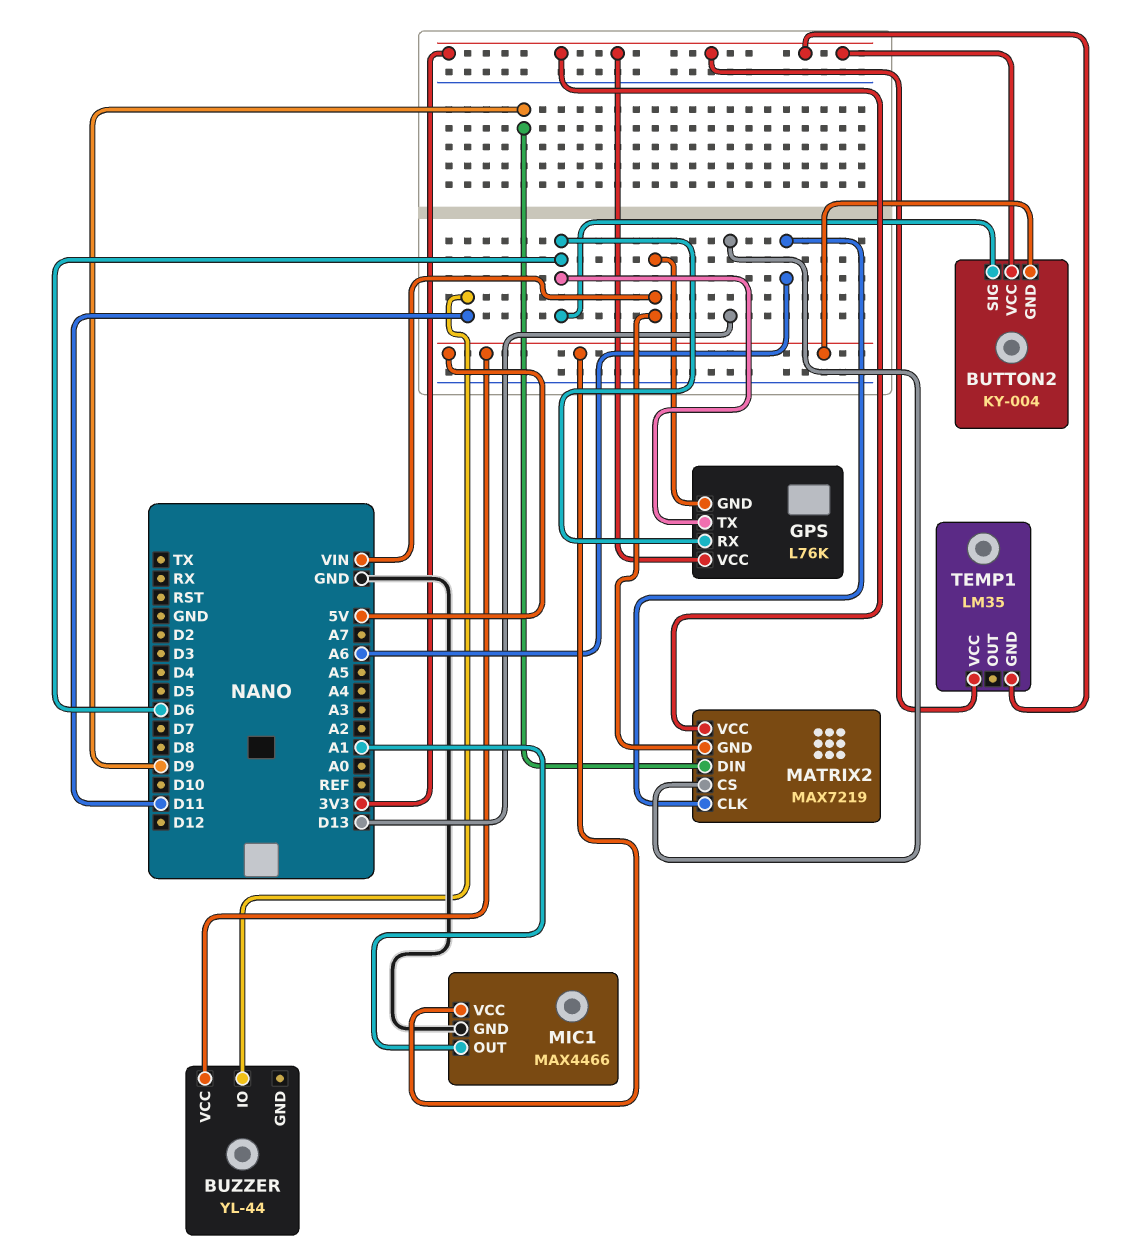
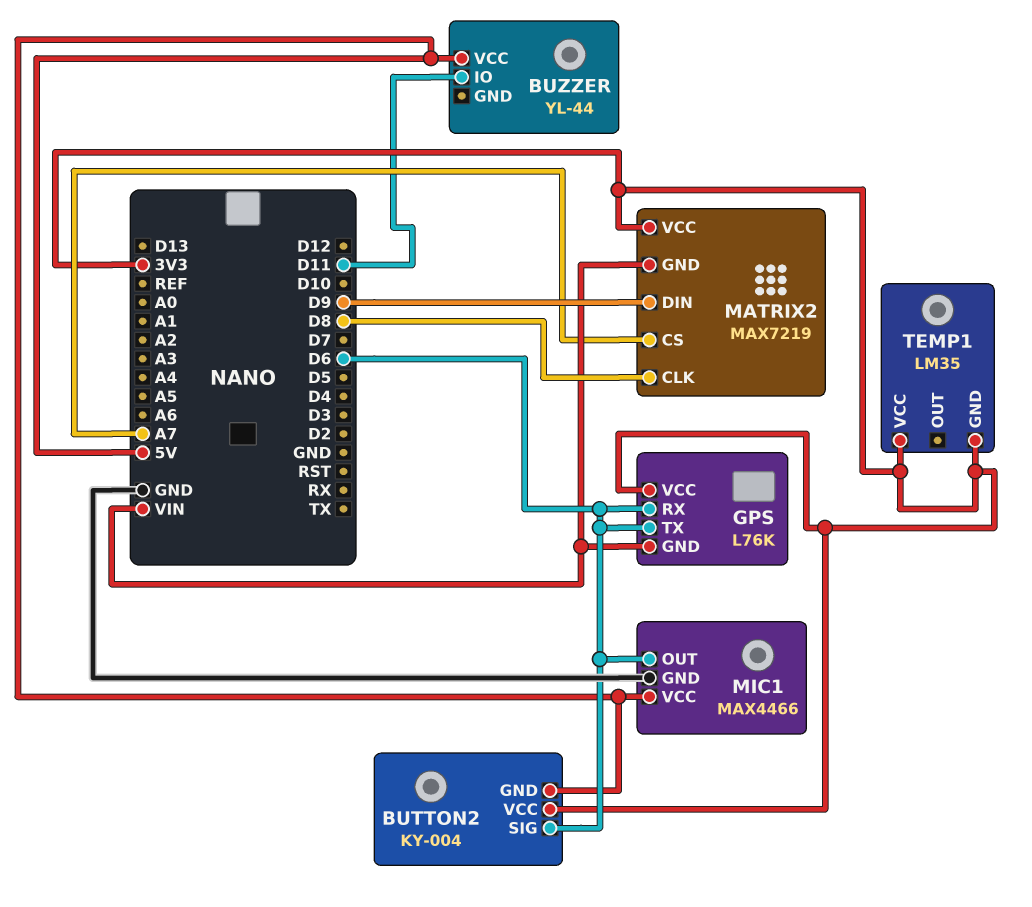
MATRIX2 pin CLK: A6 -> D8
MATRIX2 pin CS: D13 -> A7
MIC1 pin OUT: A1 -> D6

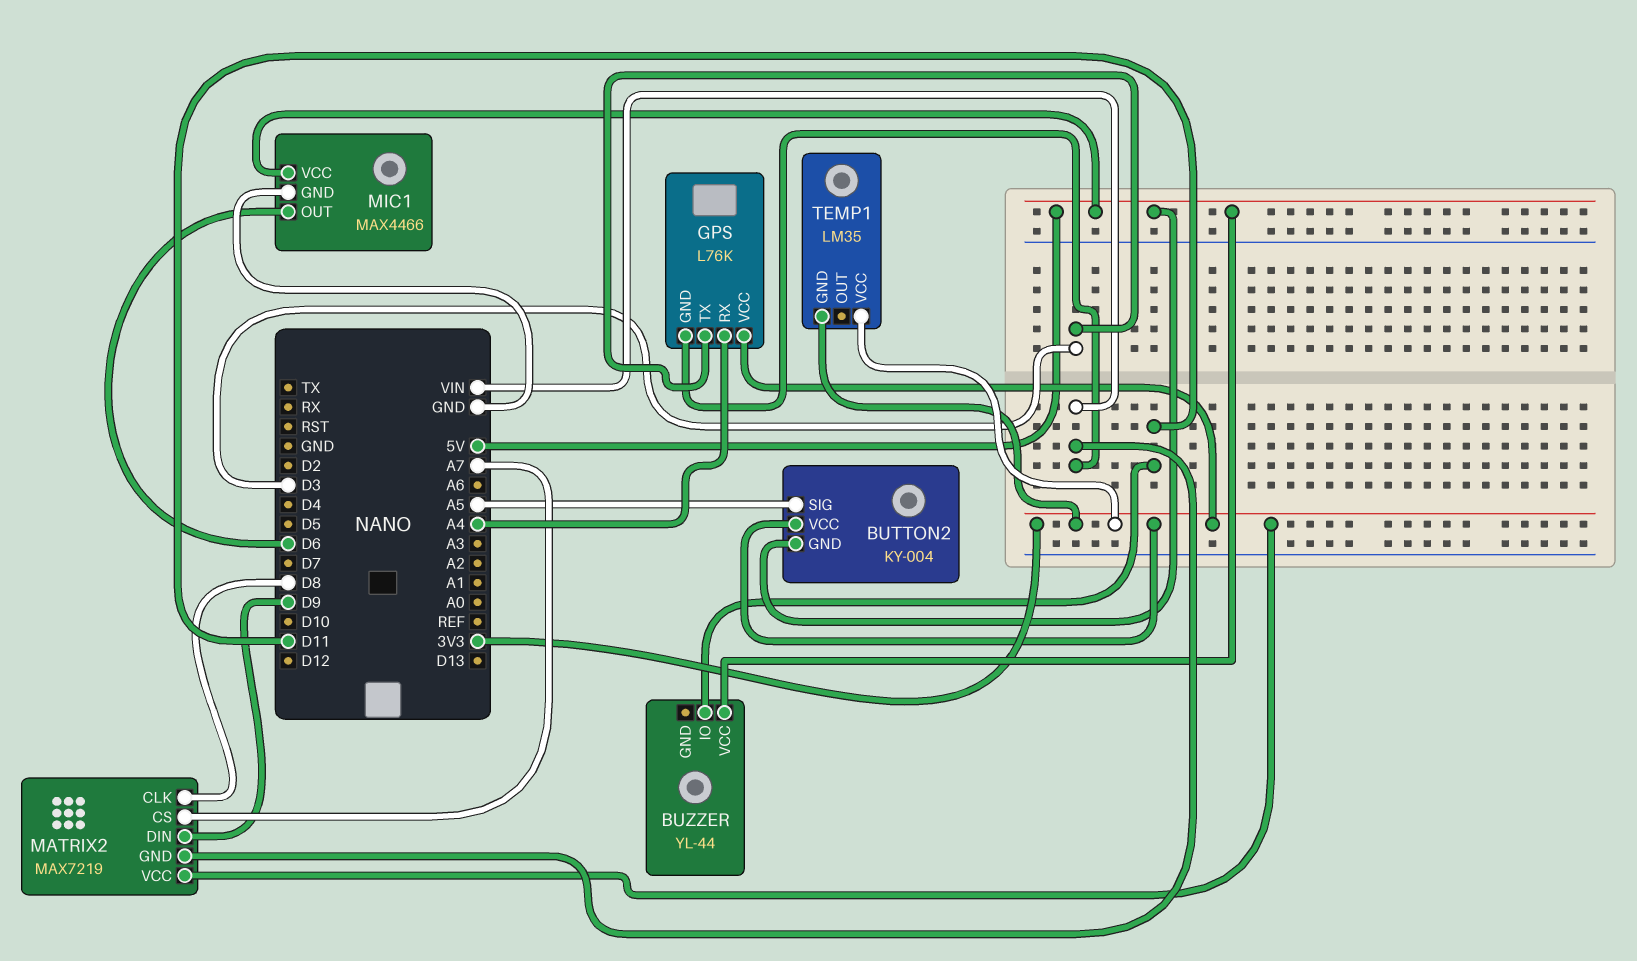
BUTTON2 pin SIG: D6 -> A5
GPS pin RX: D6 -> A4
GPS pin TX: D6 -> D3

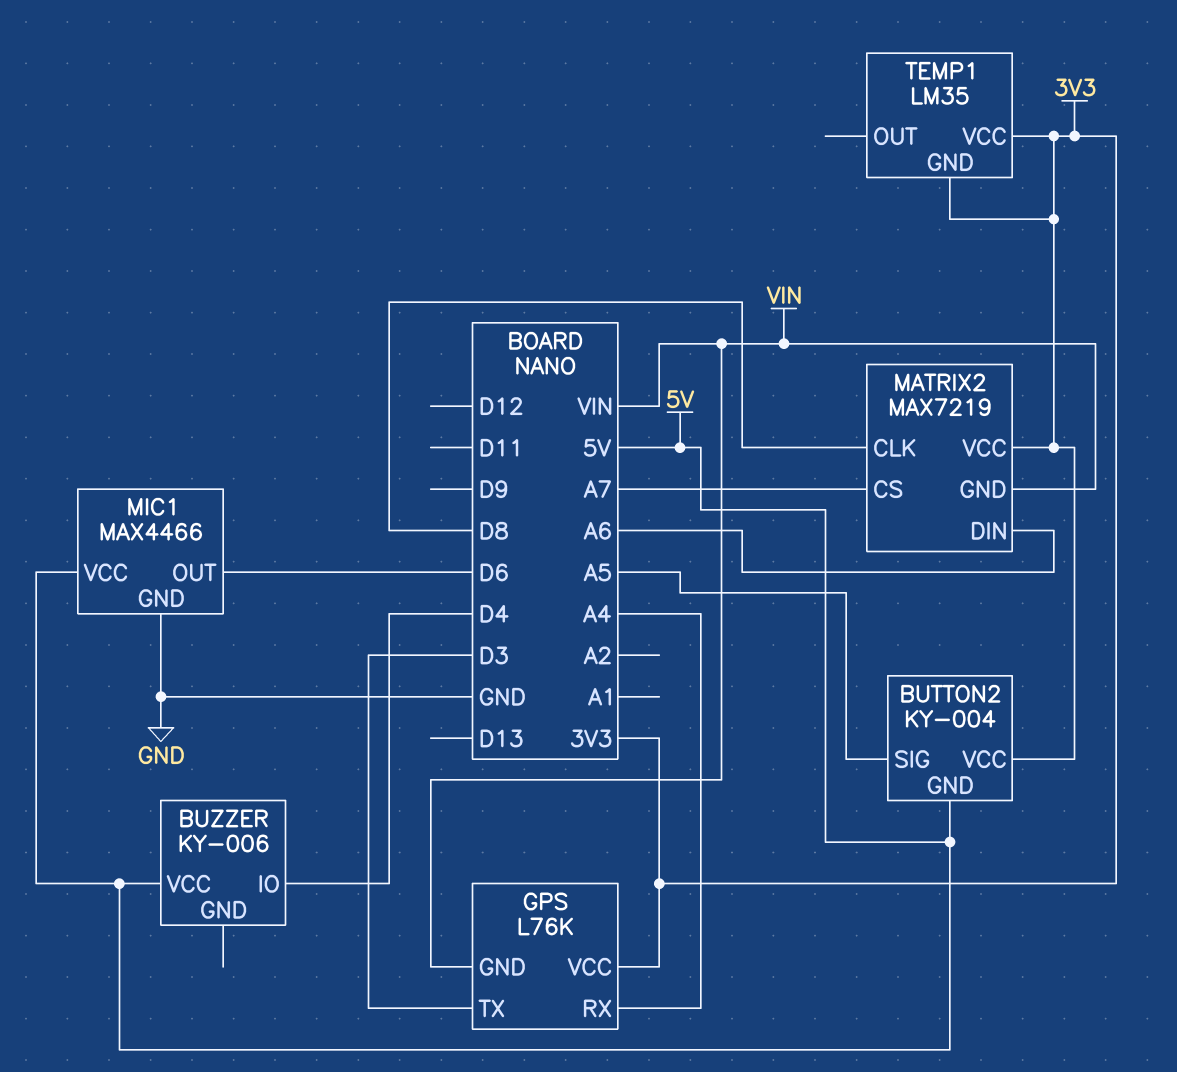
BUZZER: YL-44 -> KY-006
BUZZER pin IO: D11 -> D4
MATRIX2 pin DIN: D9 -> A6

